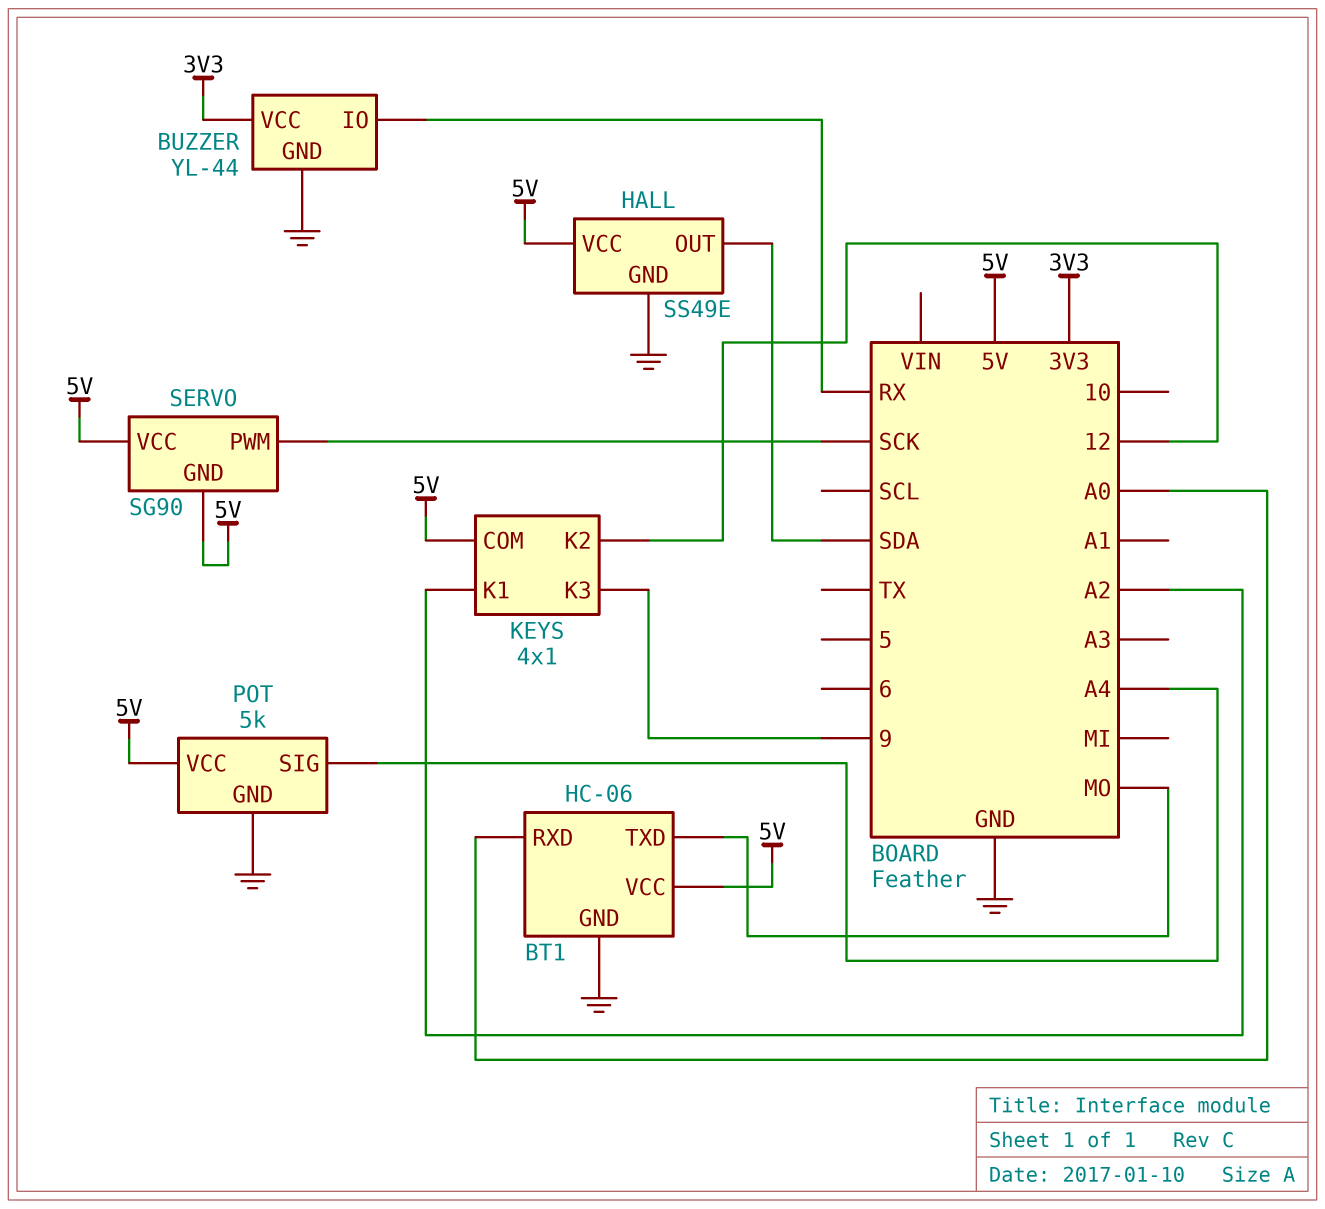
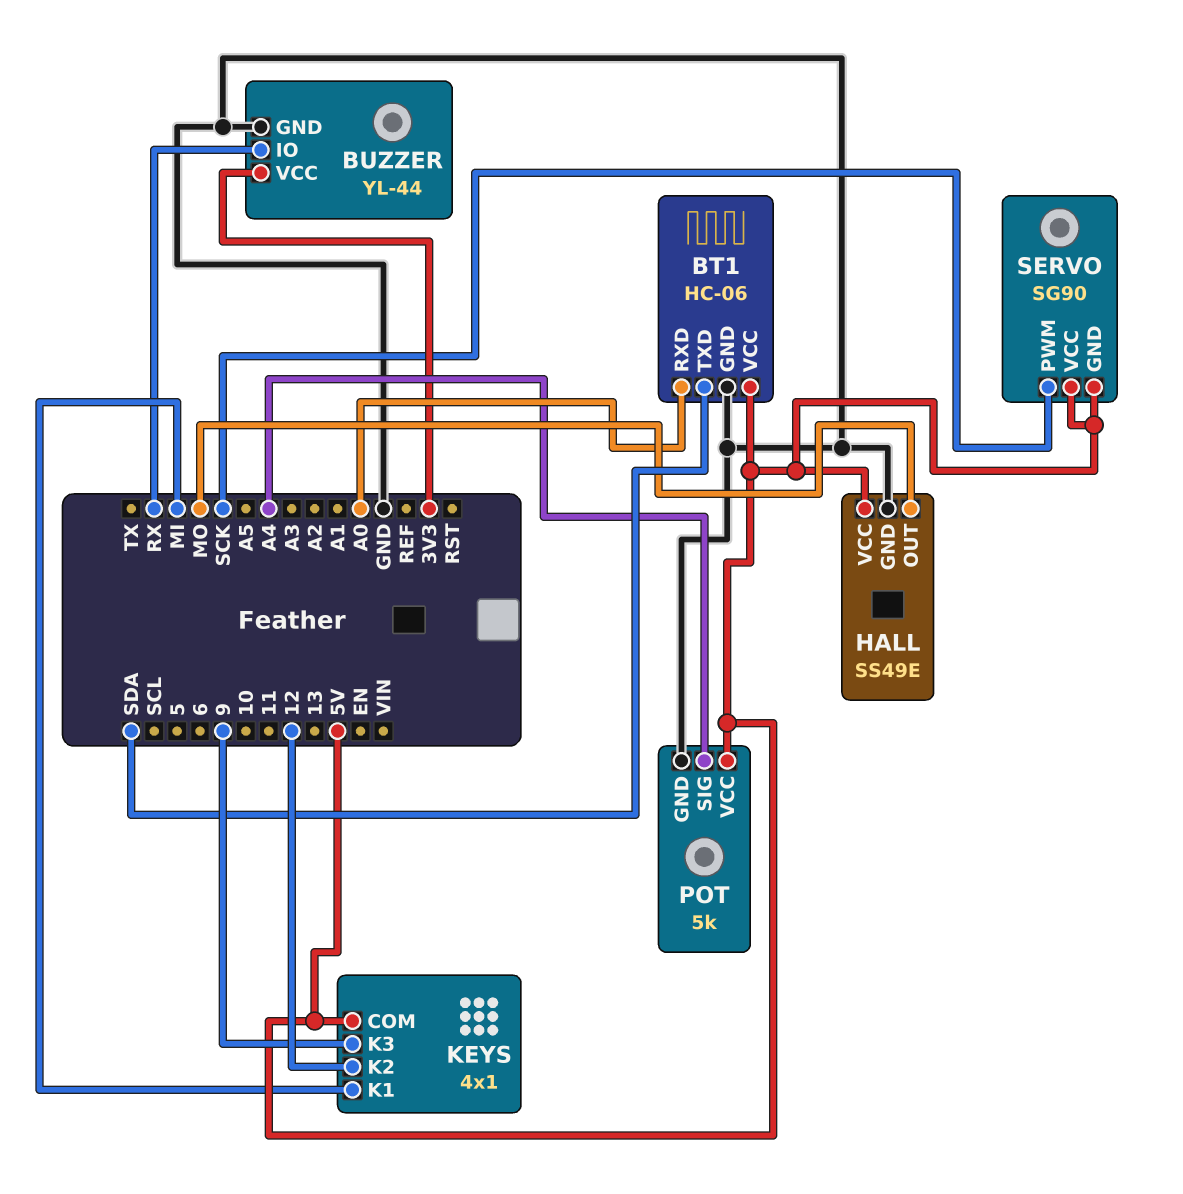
BT1 pin TXD: MO -> SDA
HALL pin OUT: SDA -> MO
KEYS pin K1: A2 -> MI

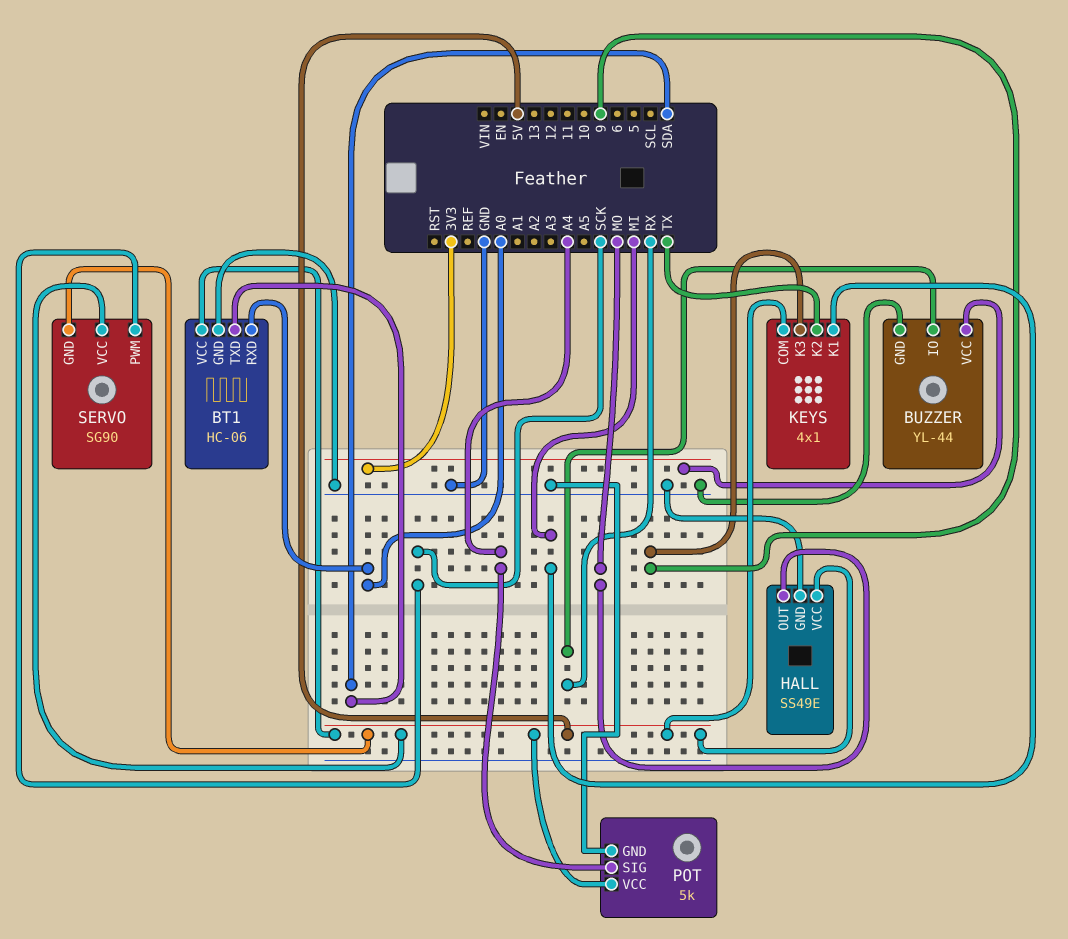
KEYS pin K2: 12 -> TX

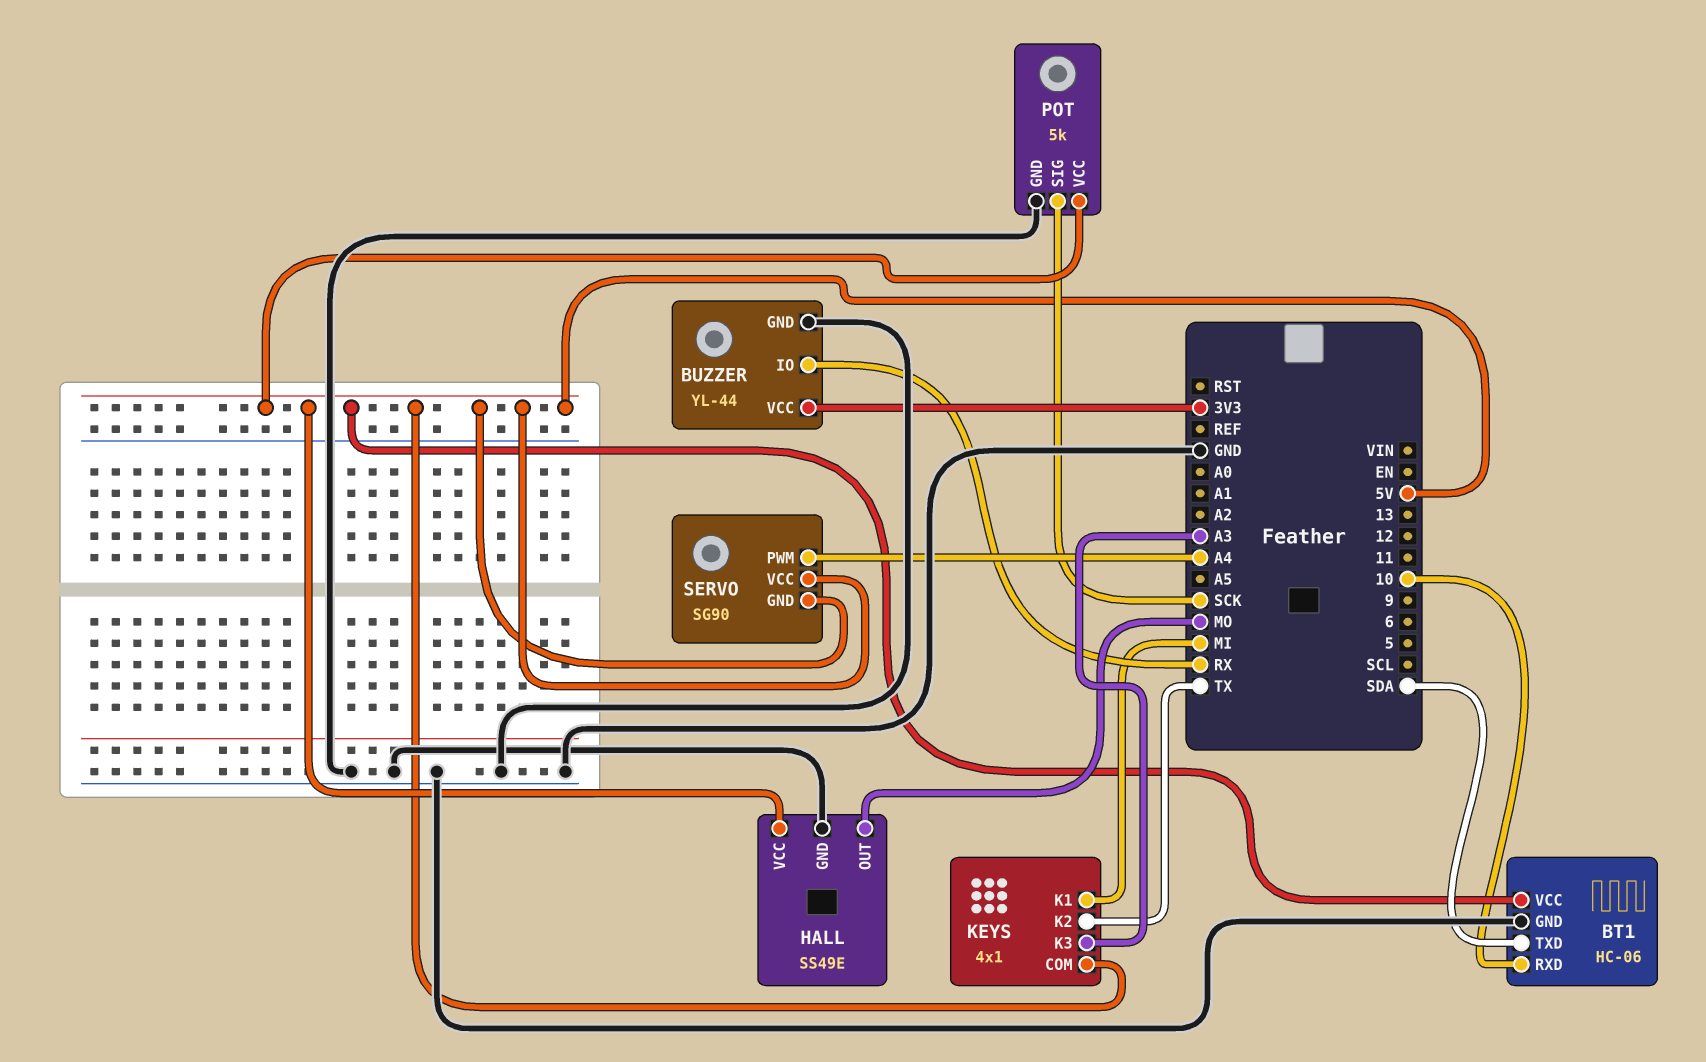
BT1 pin RXD: A0 -> 10
KEYS pin K3: 9 -> A3
POT pin SIG: A4 -> SCK
SERVO pin PWM: SCK -> A4

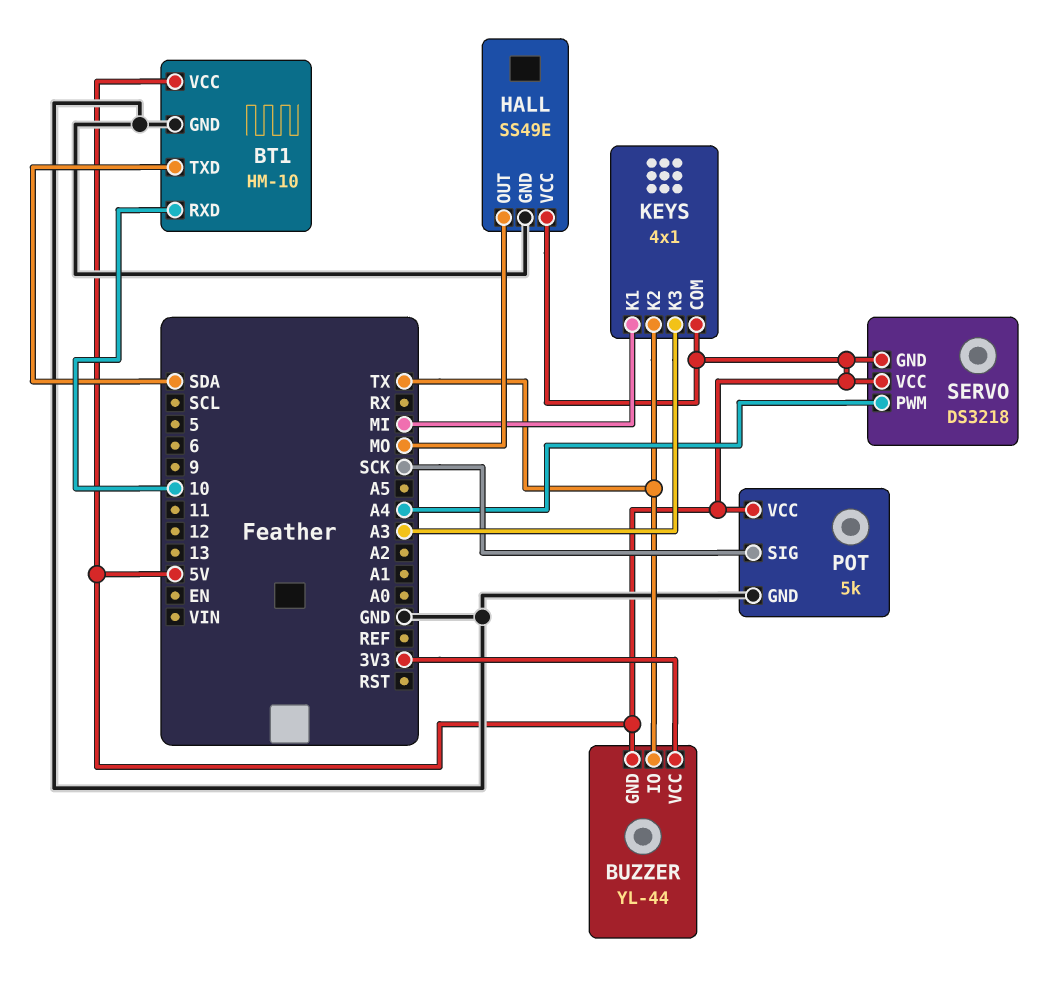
BT1: HC-06 -> HM-10
BUZZER pin GND: GND -> 5V
BUZZER pin IO: RX -> TX
SERVO: SG90 -> DS3218

